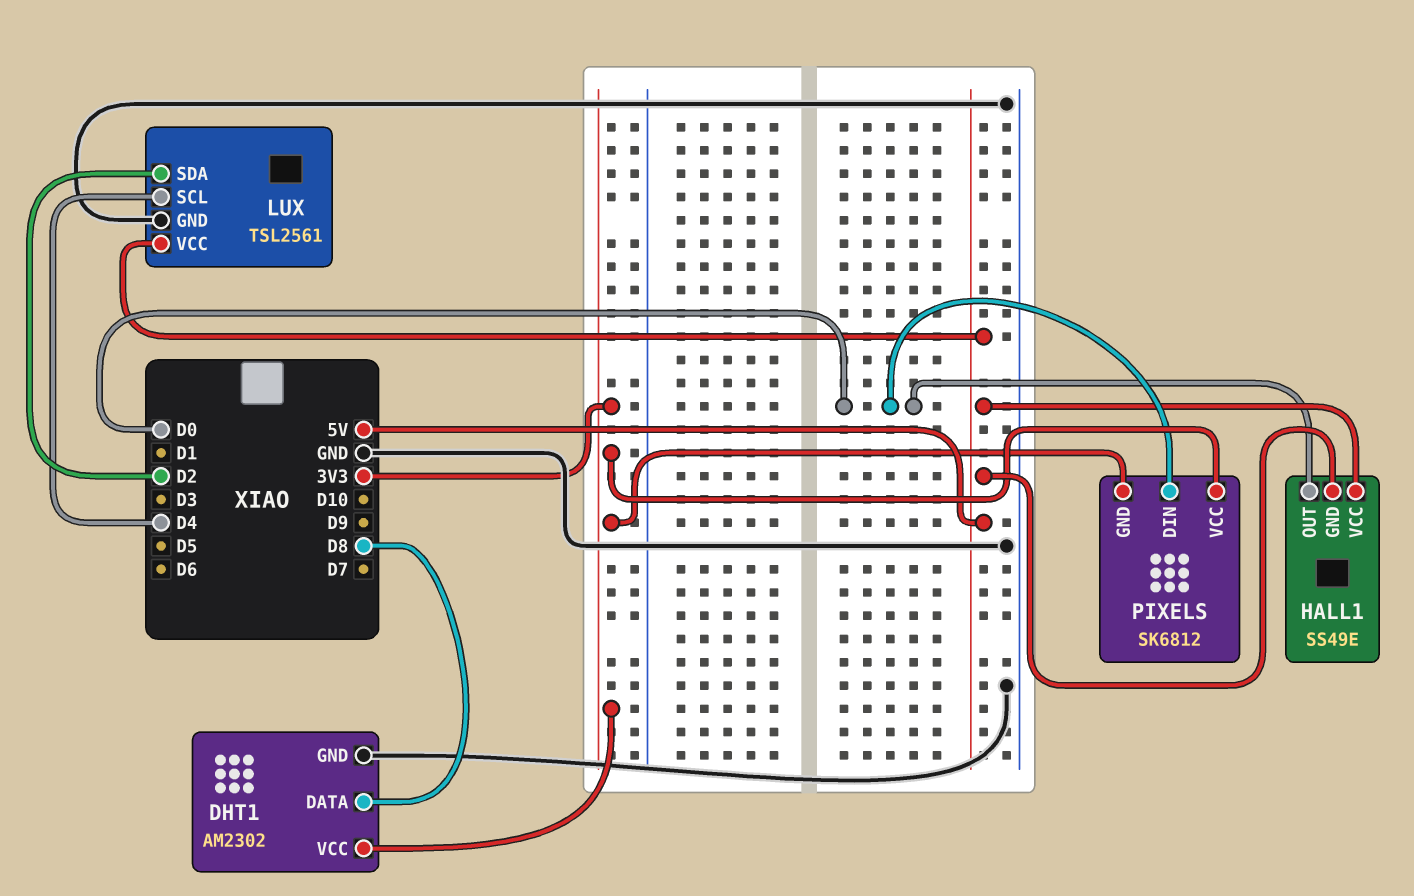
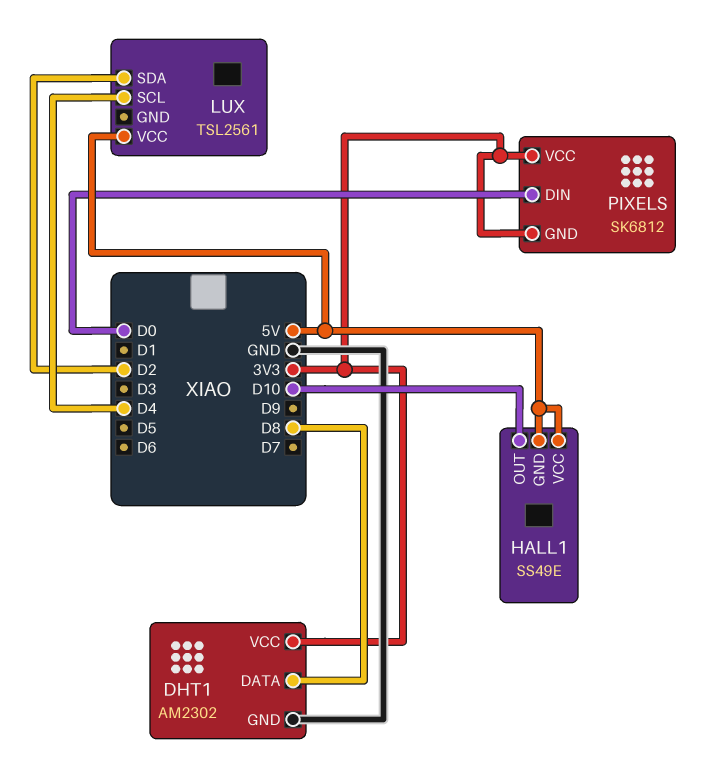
HALL1 pin OUT: D0 -> D10
LUX pin GND: GND -> none

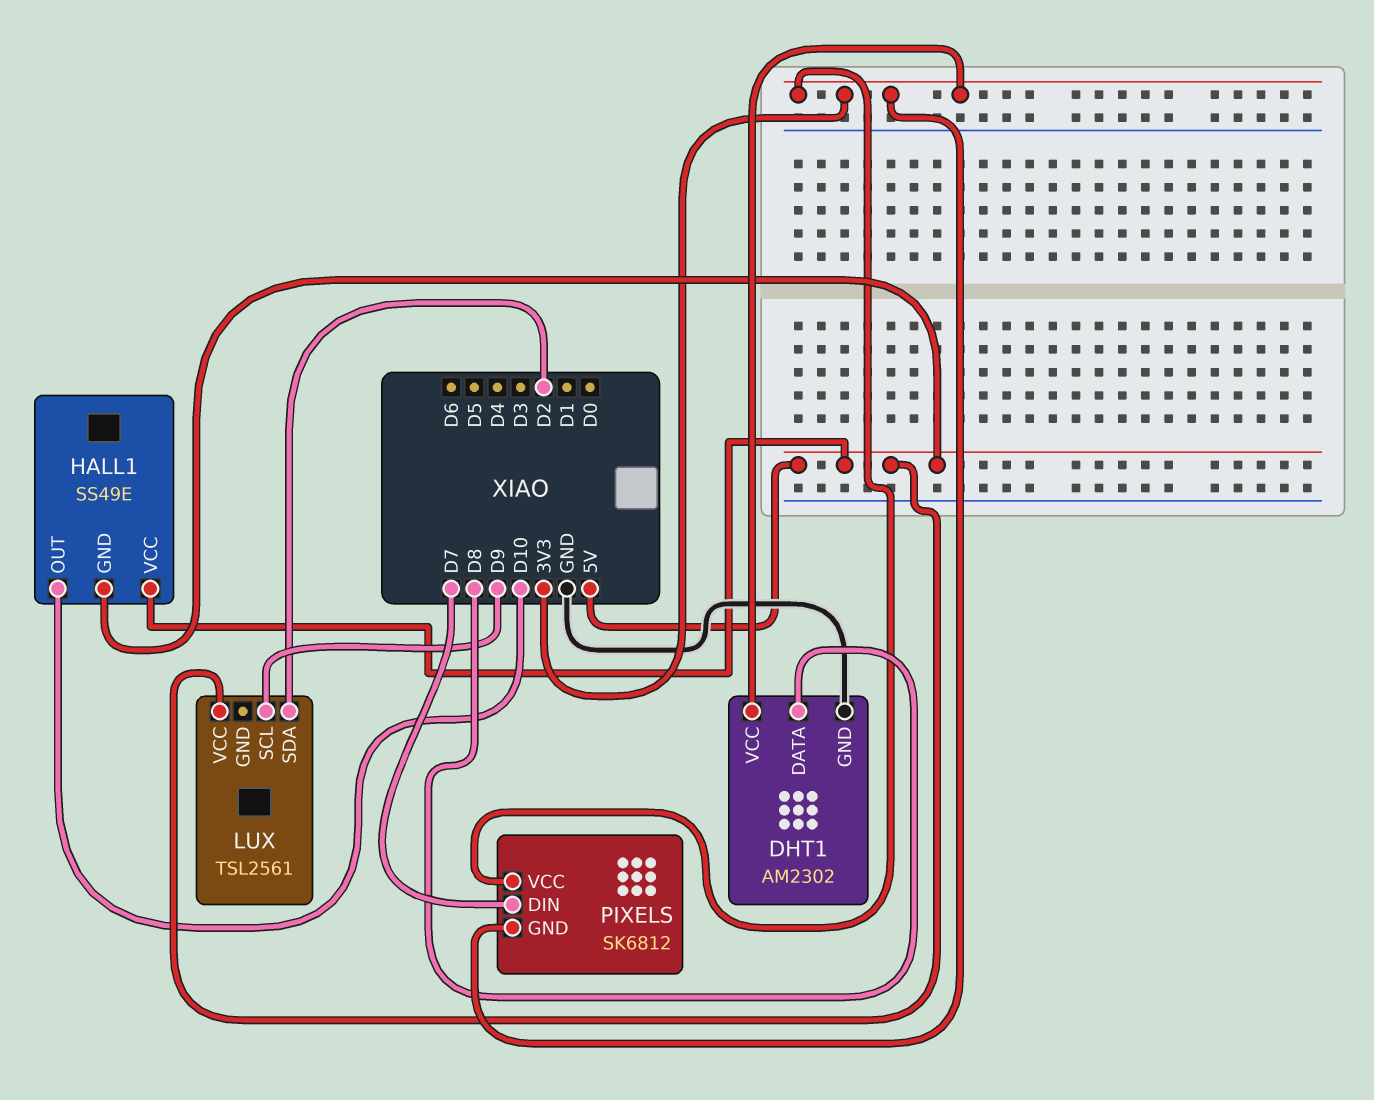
LUX pin SCL: D4 -> D9
PIXELS pin DIN: D0 -> D7

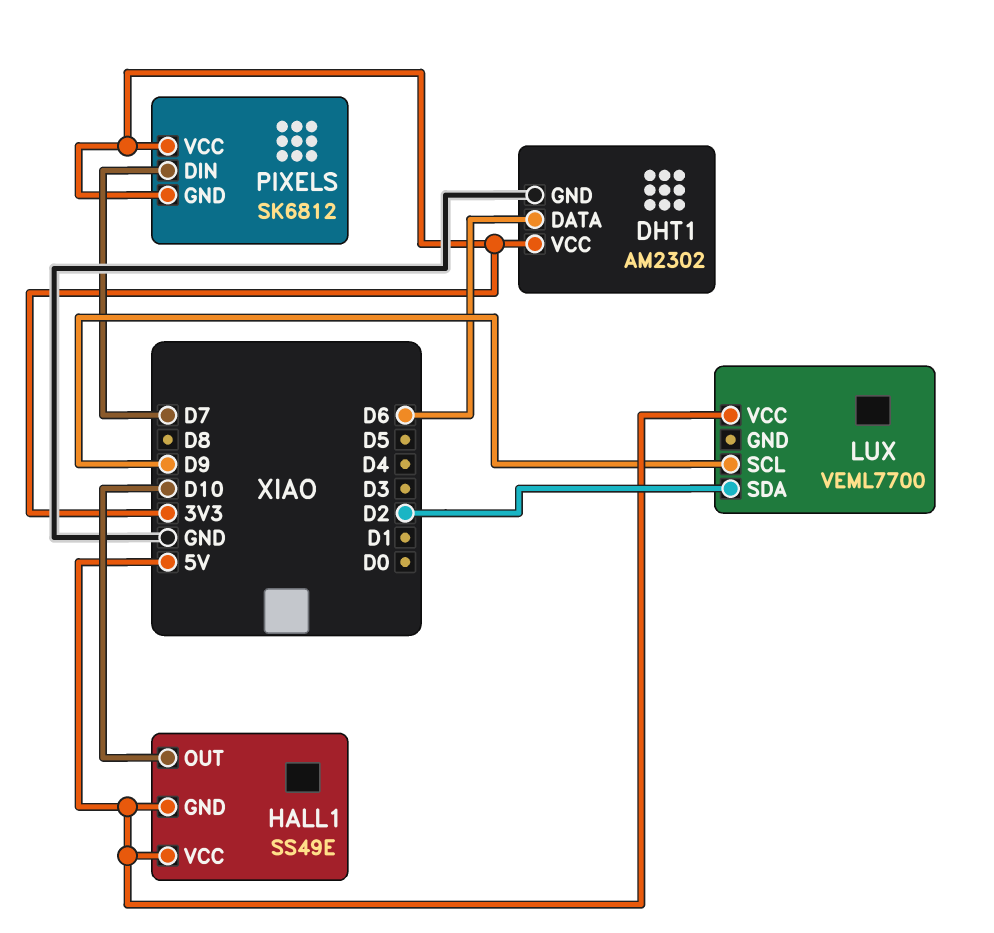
DHT1 pin DATA: D8 -> D6
LUX: TSL2561 -> VEML7700

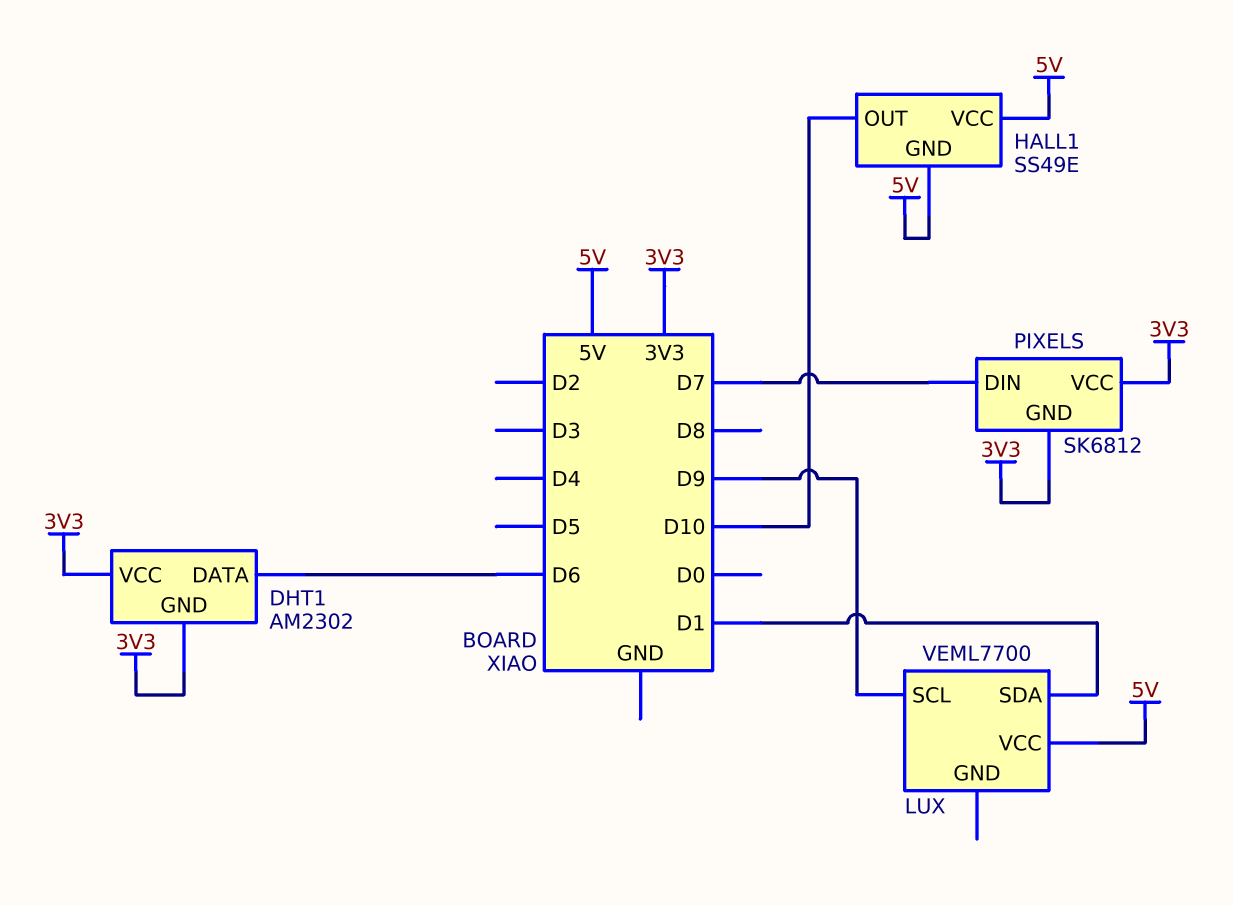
DHT1 pin GND: GND -> 3V3
LUX pin SDA: D2 -> D1

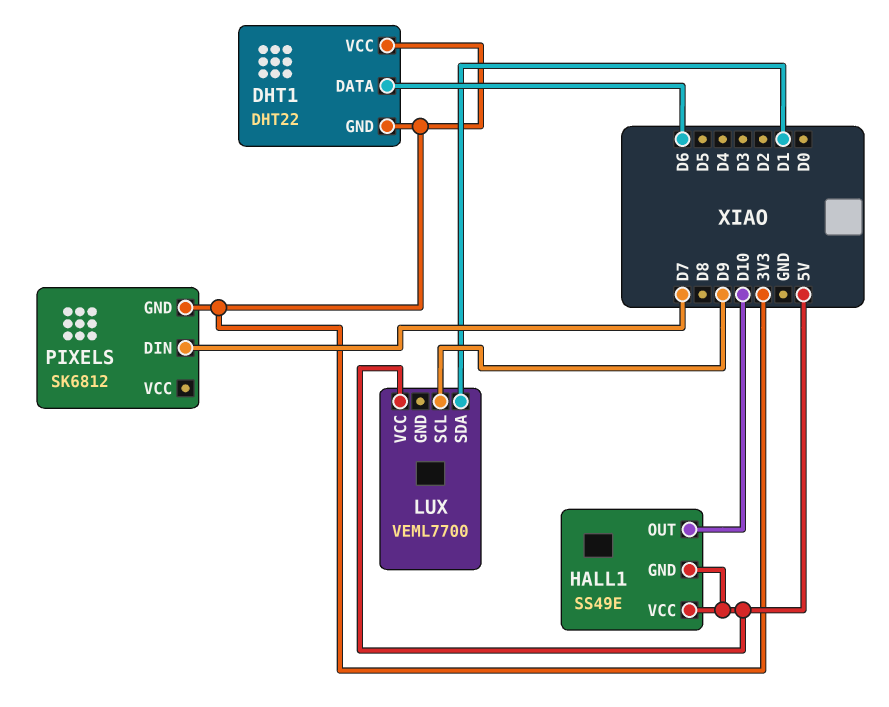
DHT1: AM2302 -> DHT22
PIXELS pin VCC: 3V3 -> none

